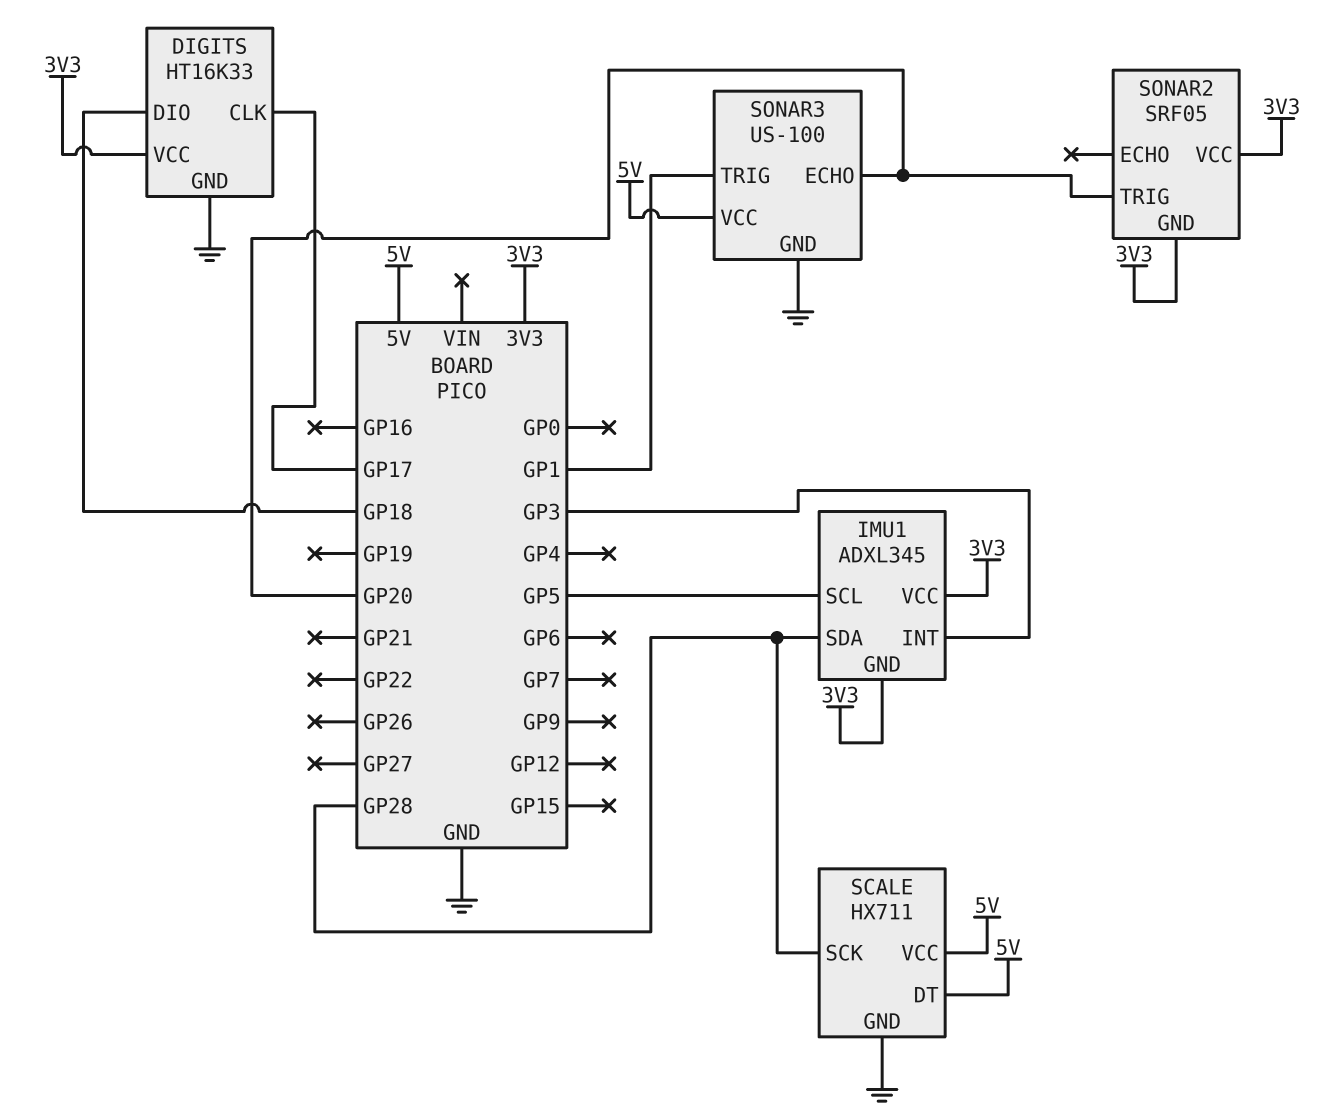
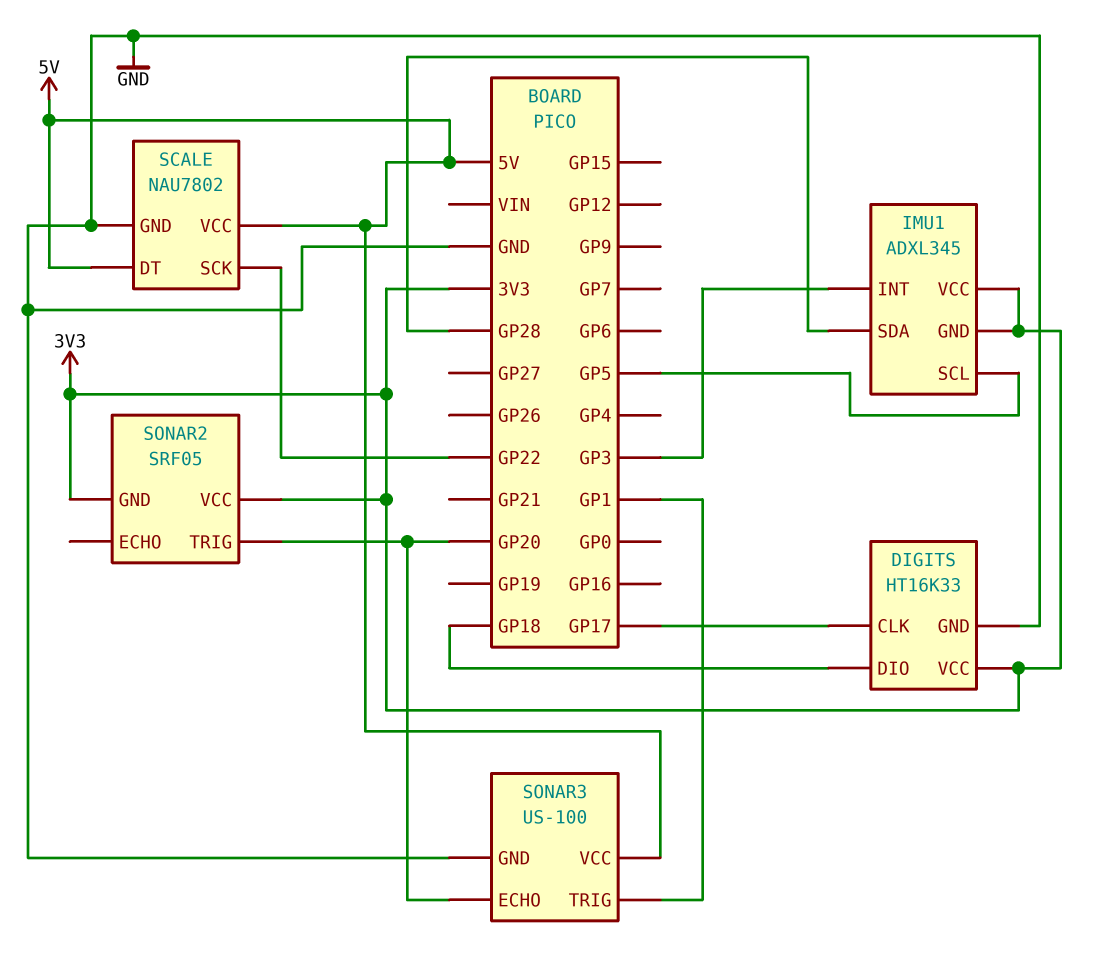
SCALE: HX711 -> NAU7802
SCALE pin SCK: GP28 -> GP22

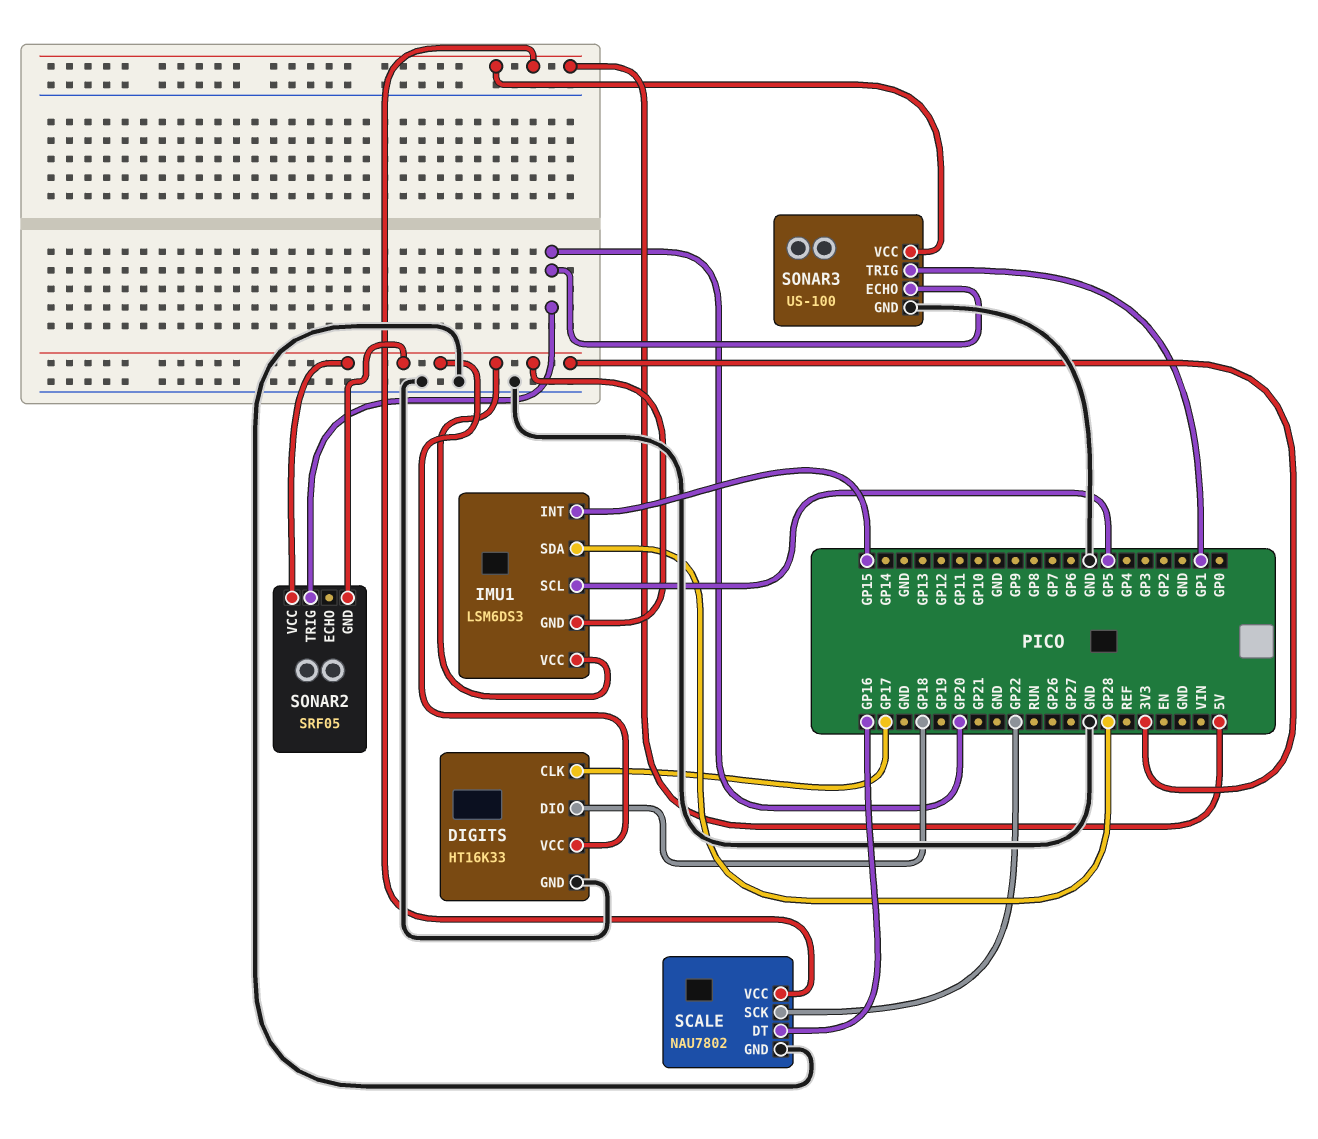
IMU1: ADXL345 -> LSM6DS3
IMU1 pin INT: GP3 -> GP15
SCALE pin DT: 5V -> GP16

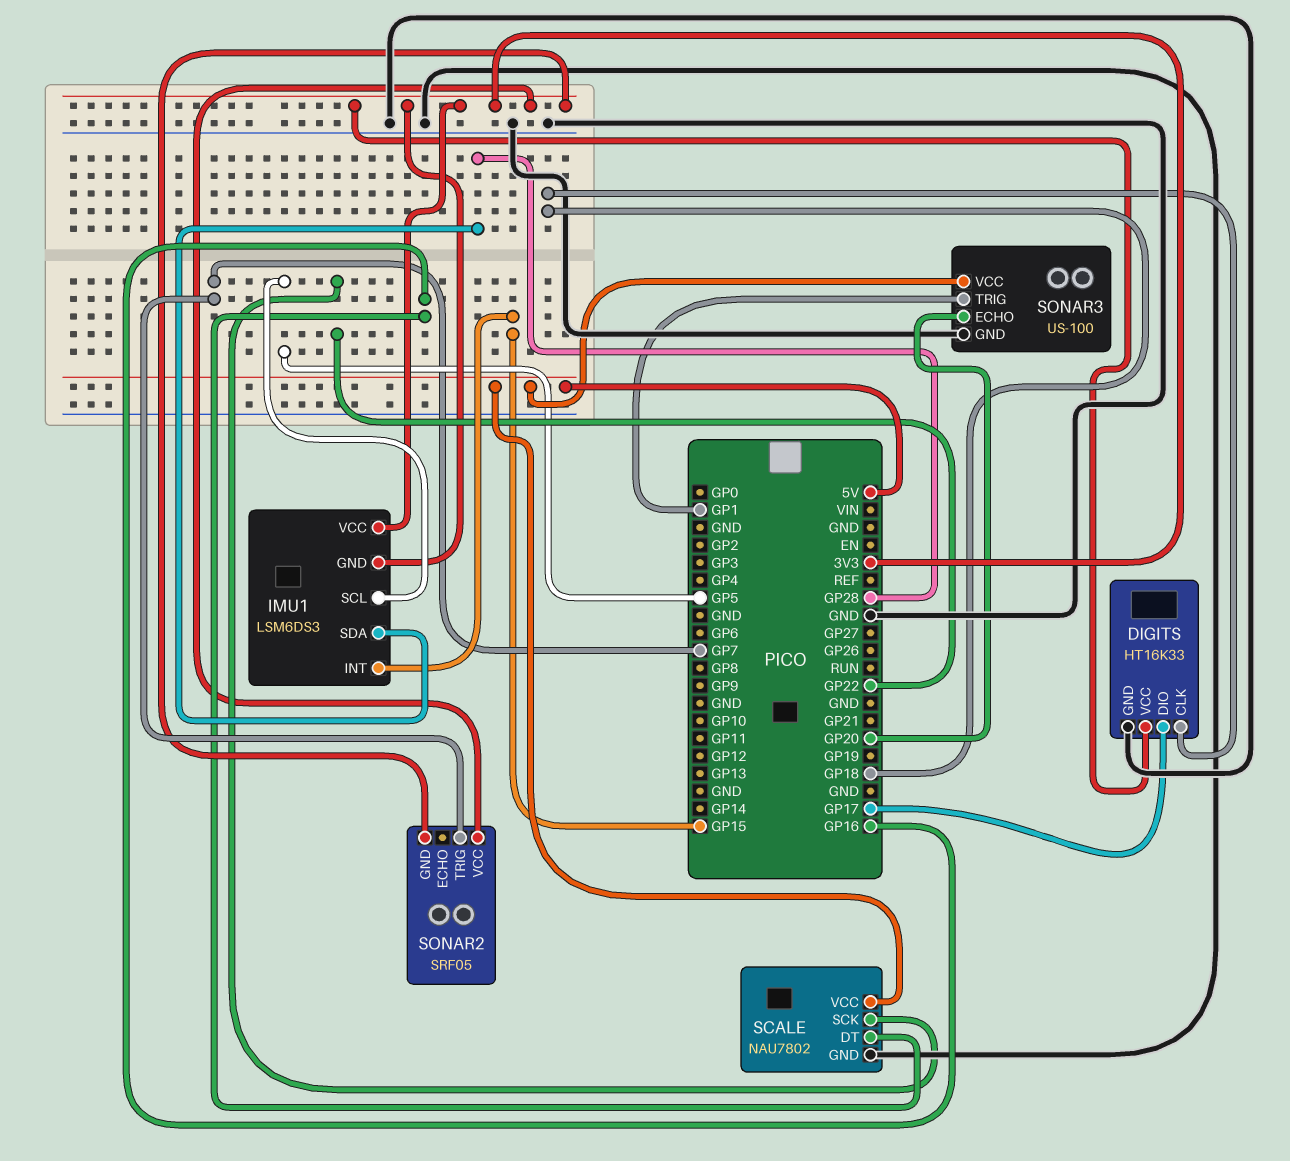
DIGITS pin CLK: GP17 -> GP18
DIGITS pin DIO: GP18 -> GP17
SONAR2 pin TRIG: GP20 -> GP7

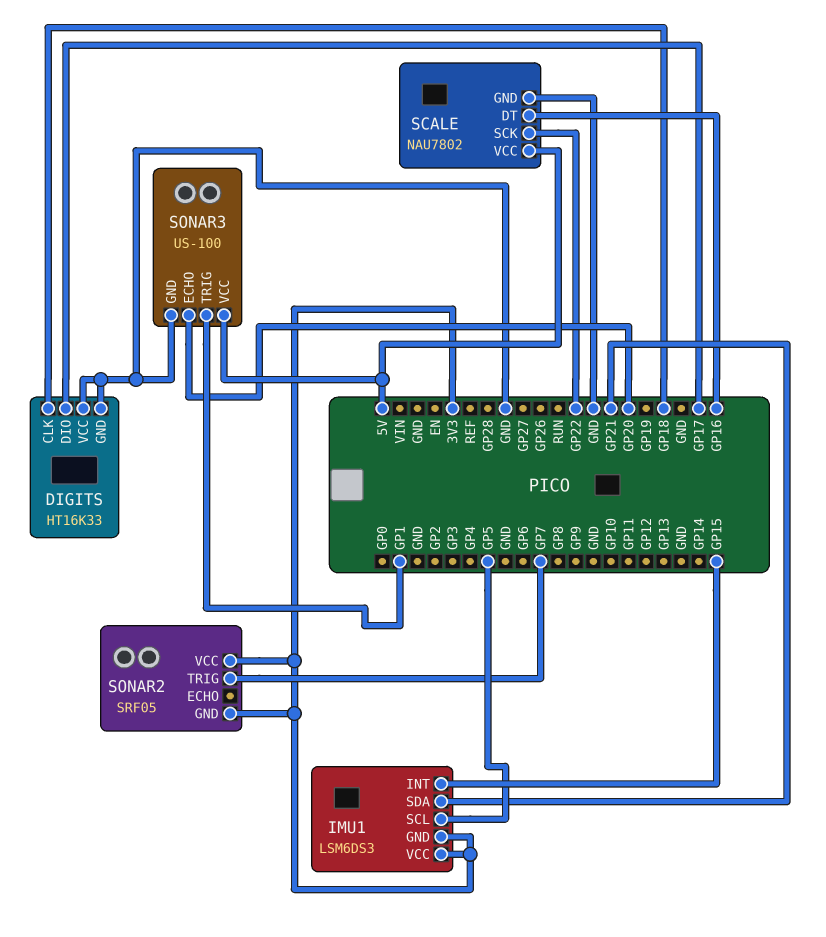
DIGITS pin VCC: 3V3 -> GND
IMU1 pin SDA: GP28 -> GP21

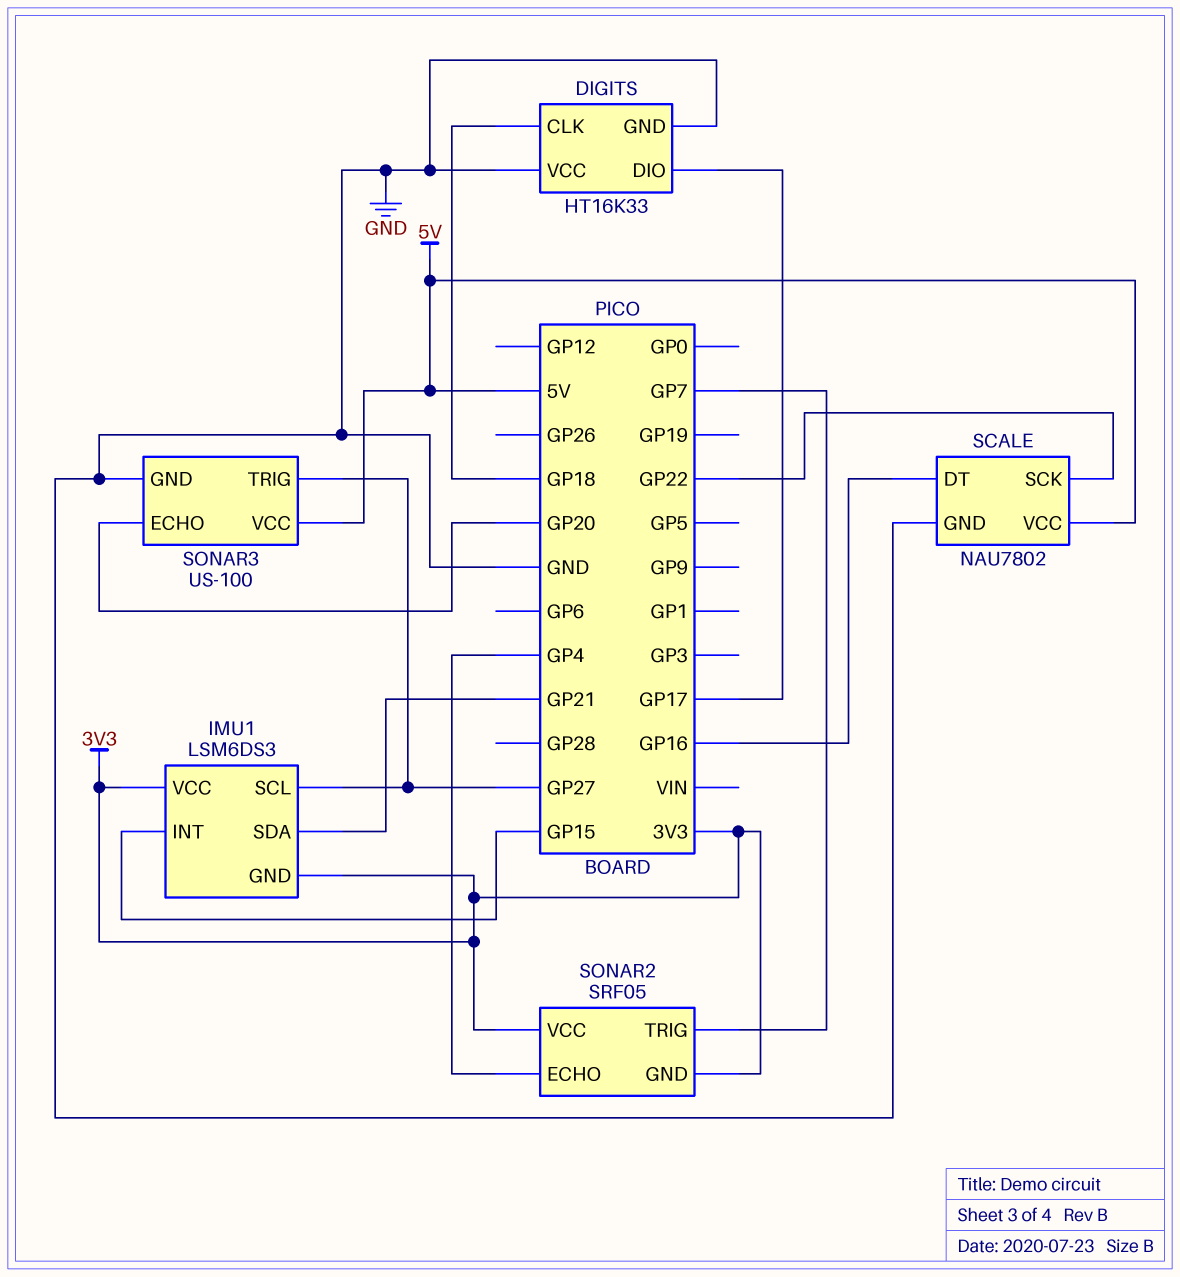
IMU1 pin SCL: GP5 -> GP27
SONAR2 pin ECHO: none -> GP4
SONAR3 pin TRIG: GP1 -> GP27

